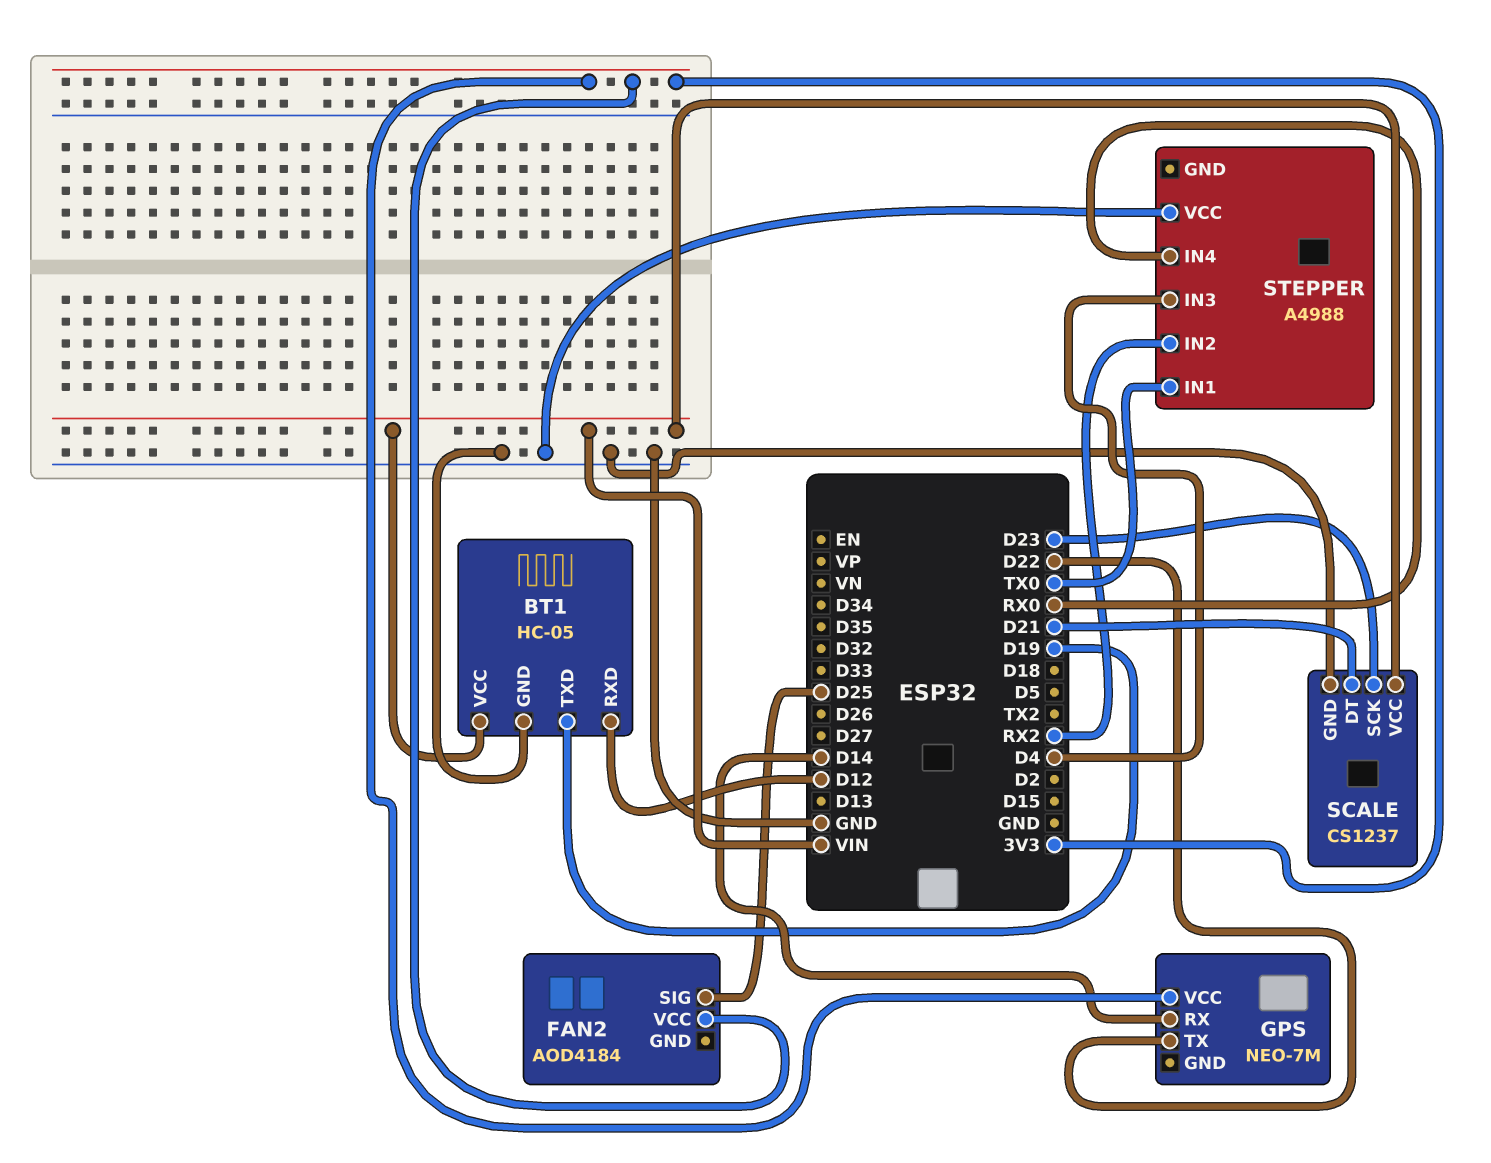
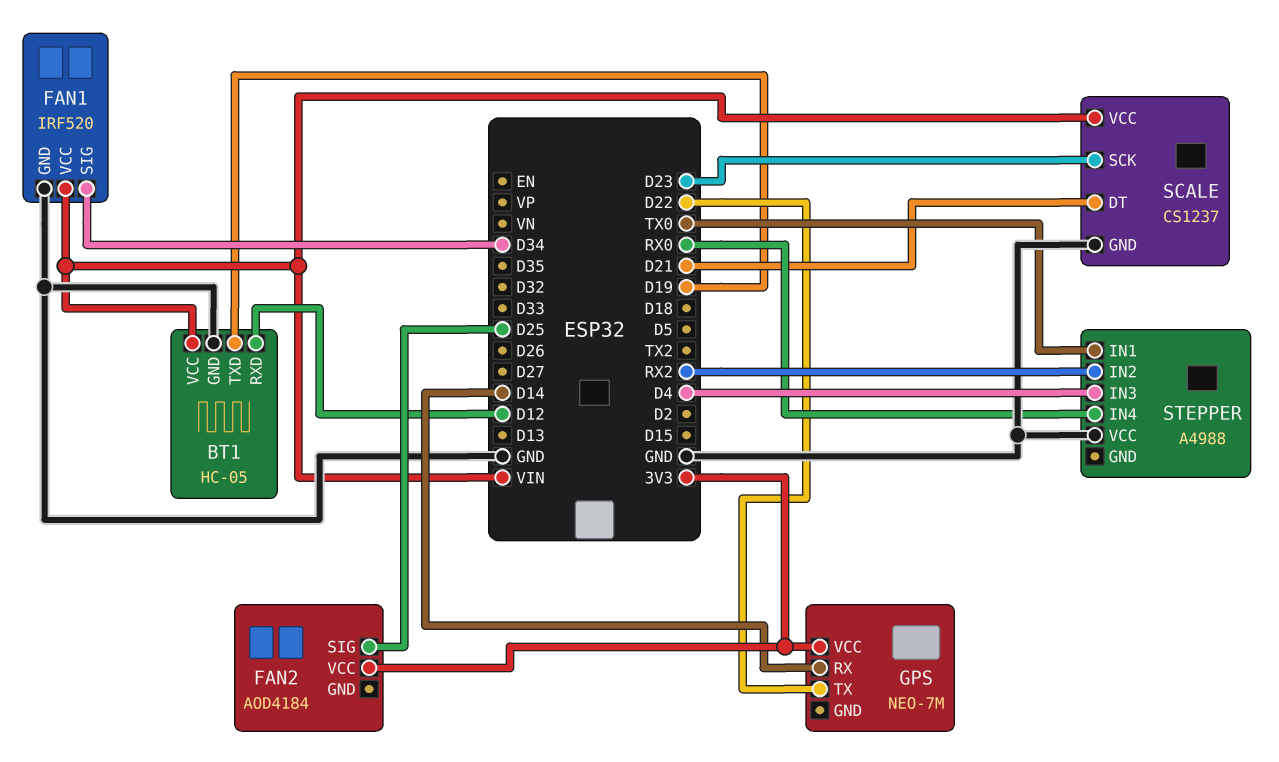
FAN1: none -> IRF520
FAN1 pin GND: none -> GND
FAN1 pin SIG: none -> D34
FAN1 pin VCC: none -> VIN

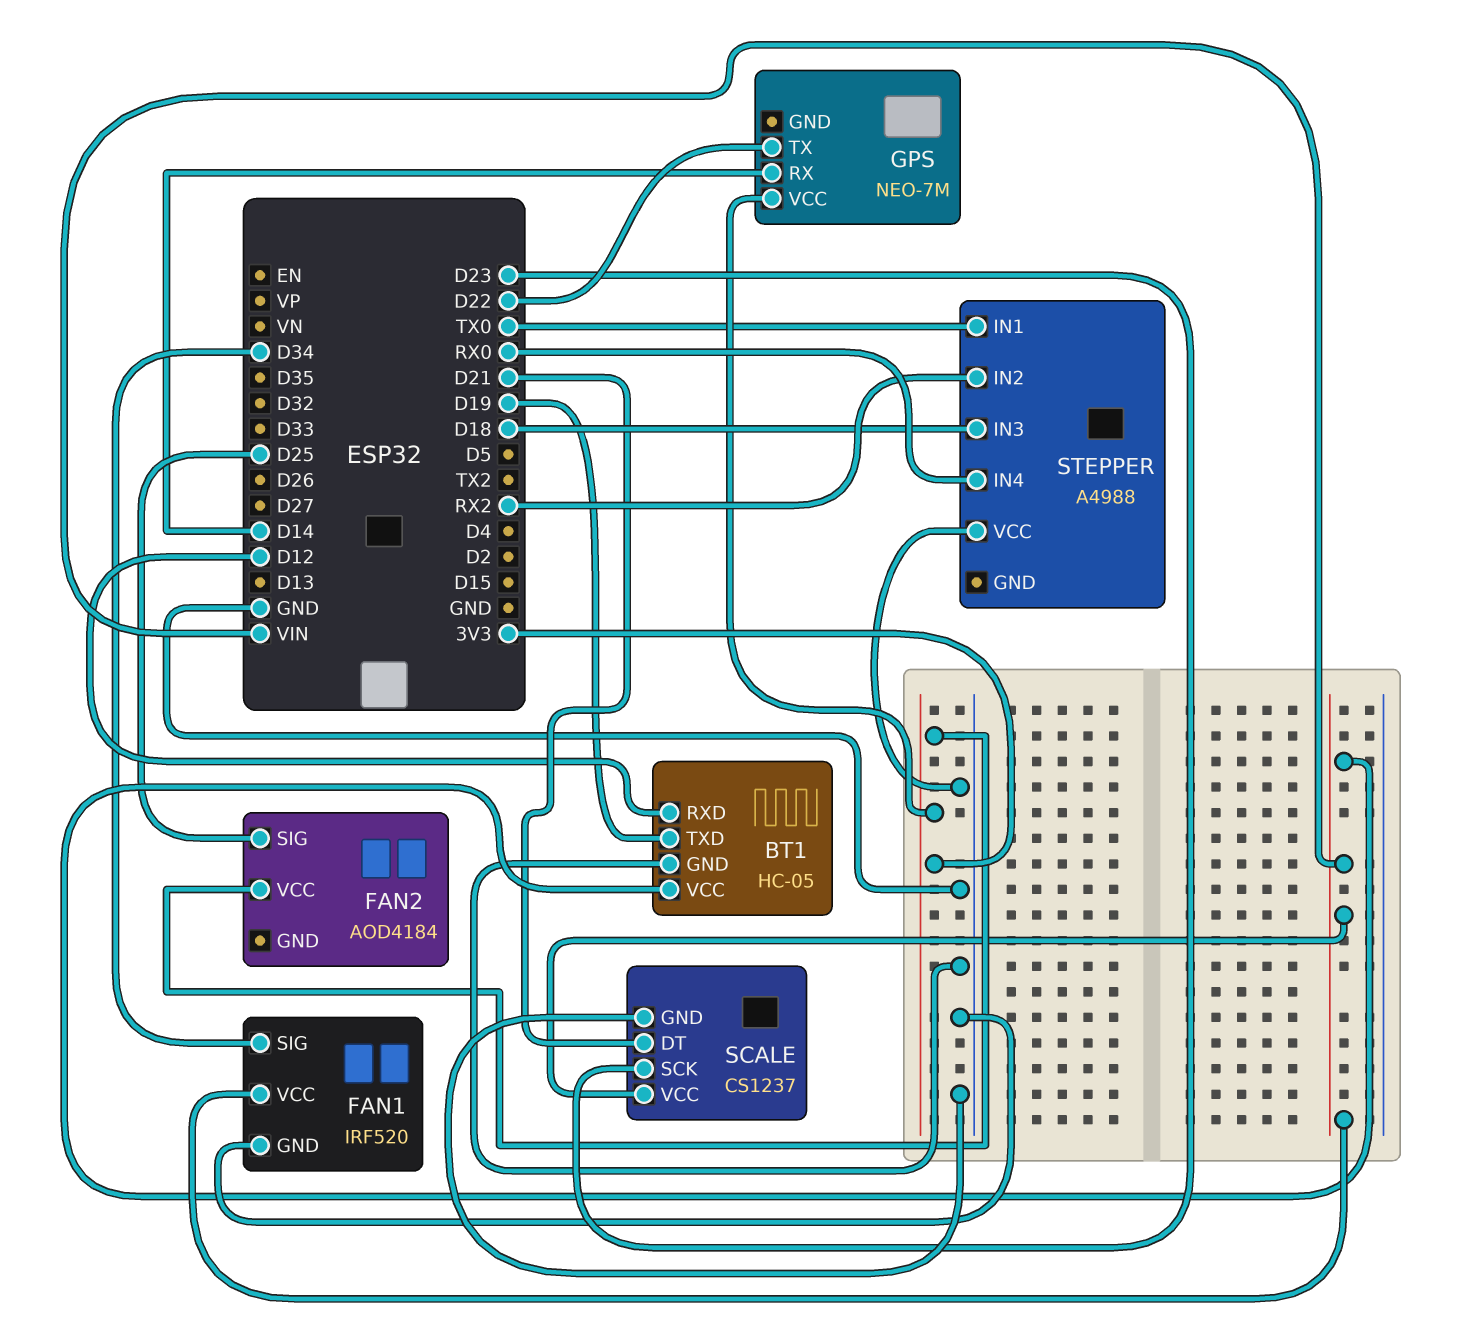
STEPPER pin IN3: D4 -> D18

